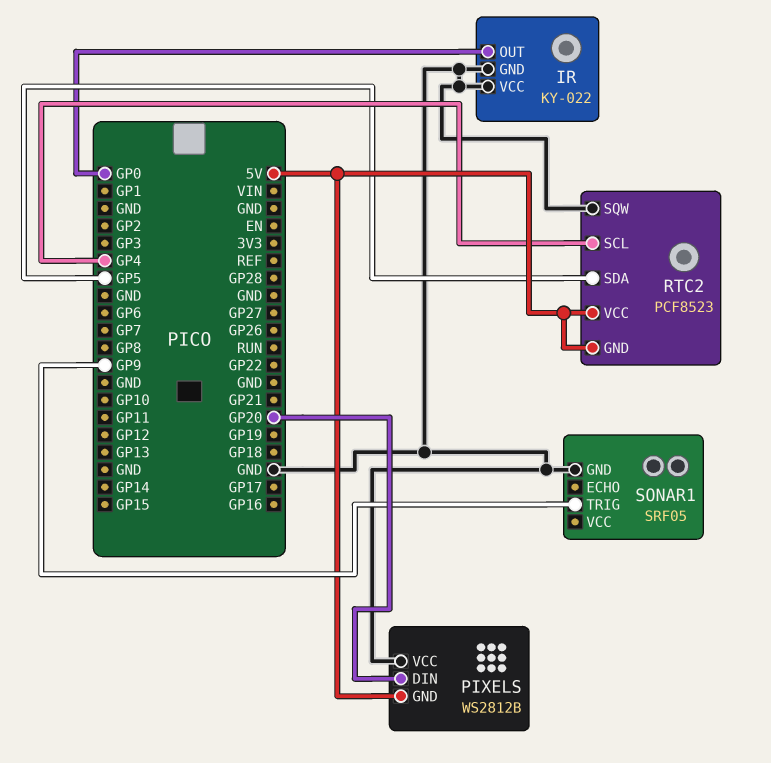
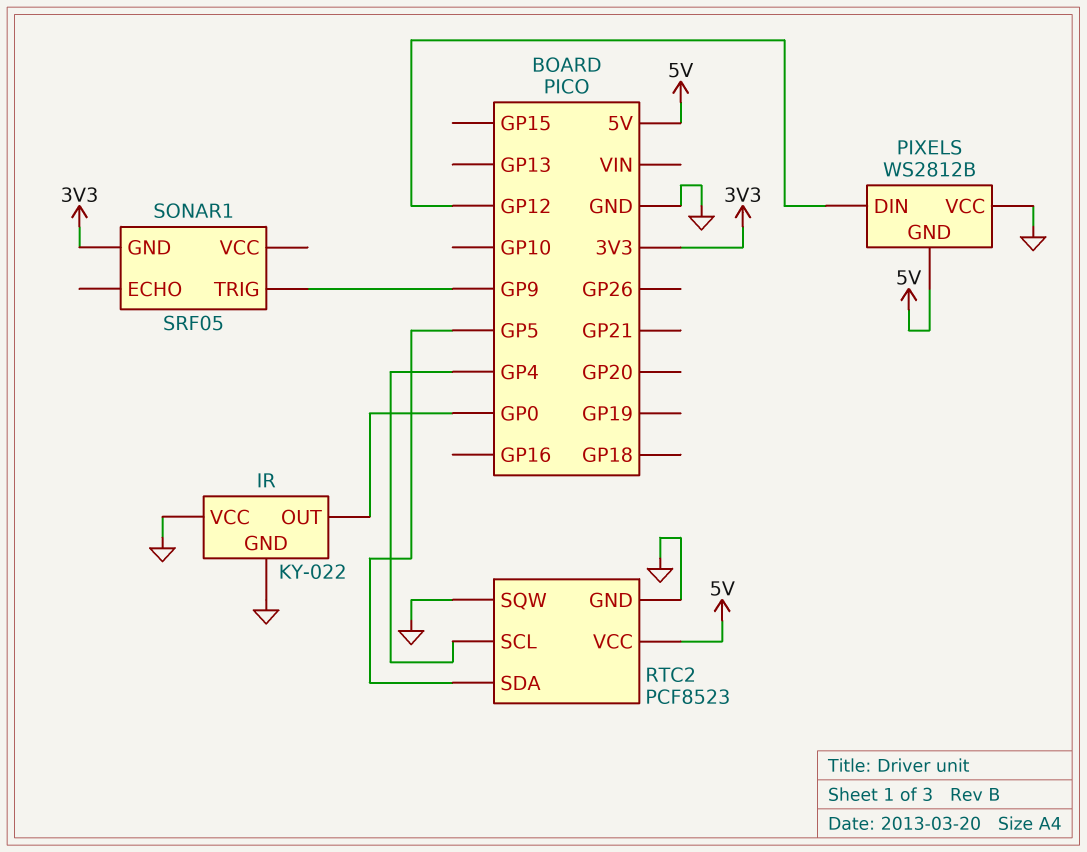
PIXELS pin DIN: GP20 -> GP12
RTC2 pin GND: 5V -> GND
SONAR1 pin GND: GND -> 3V3

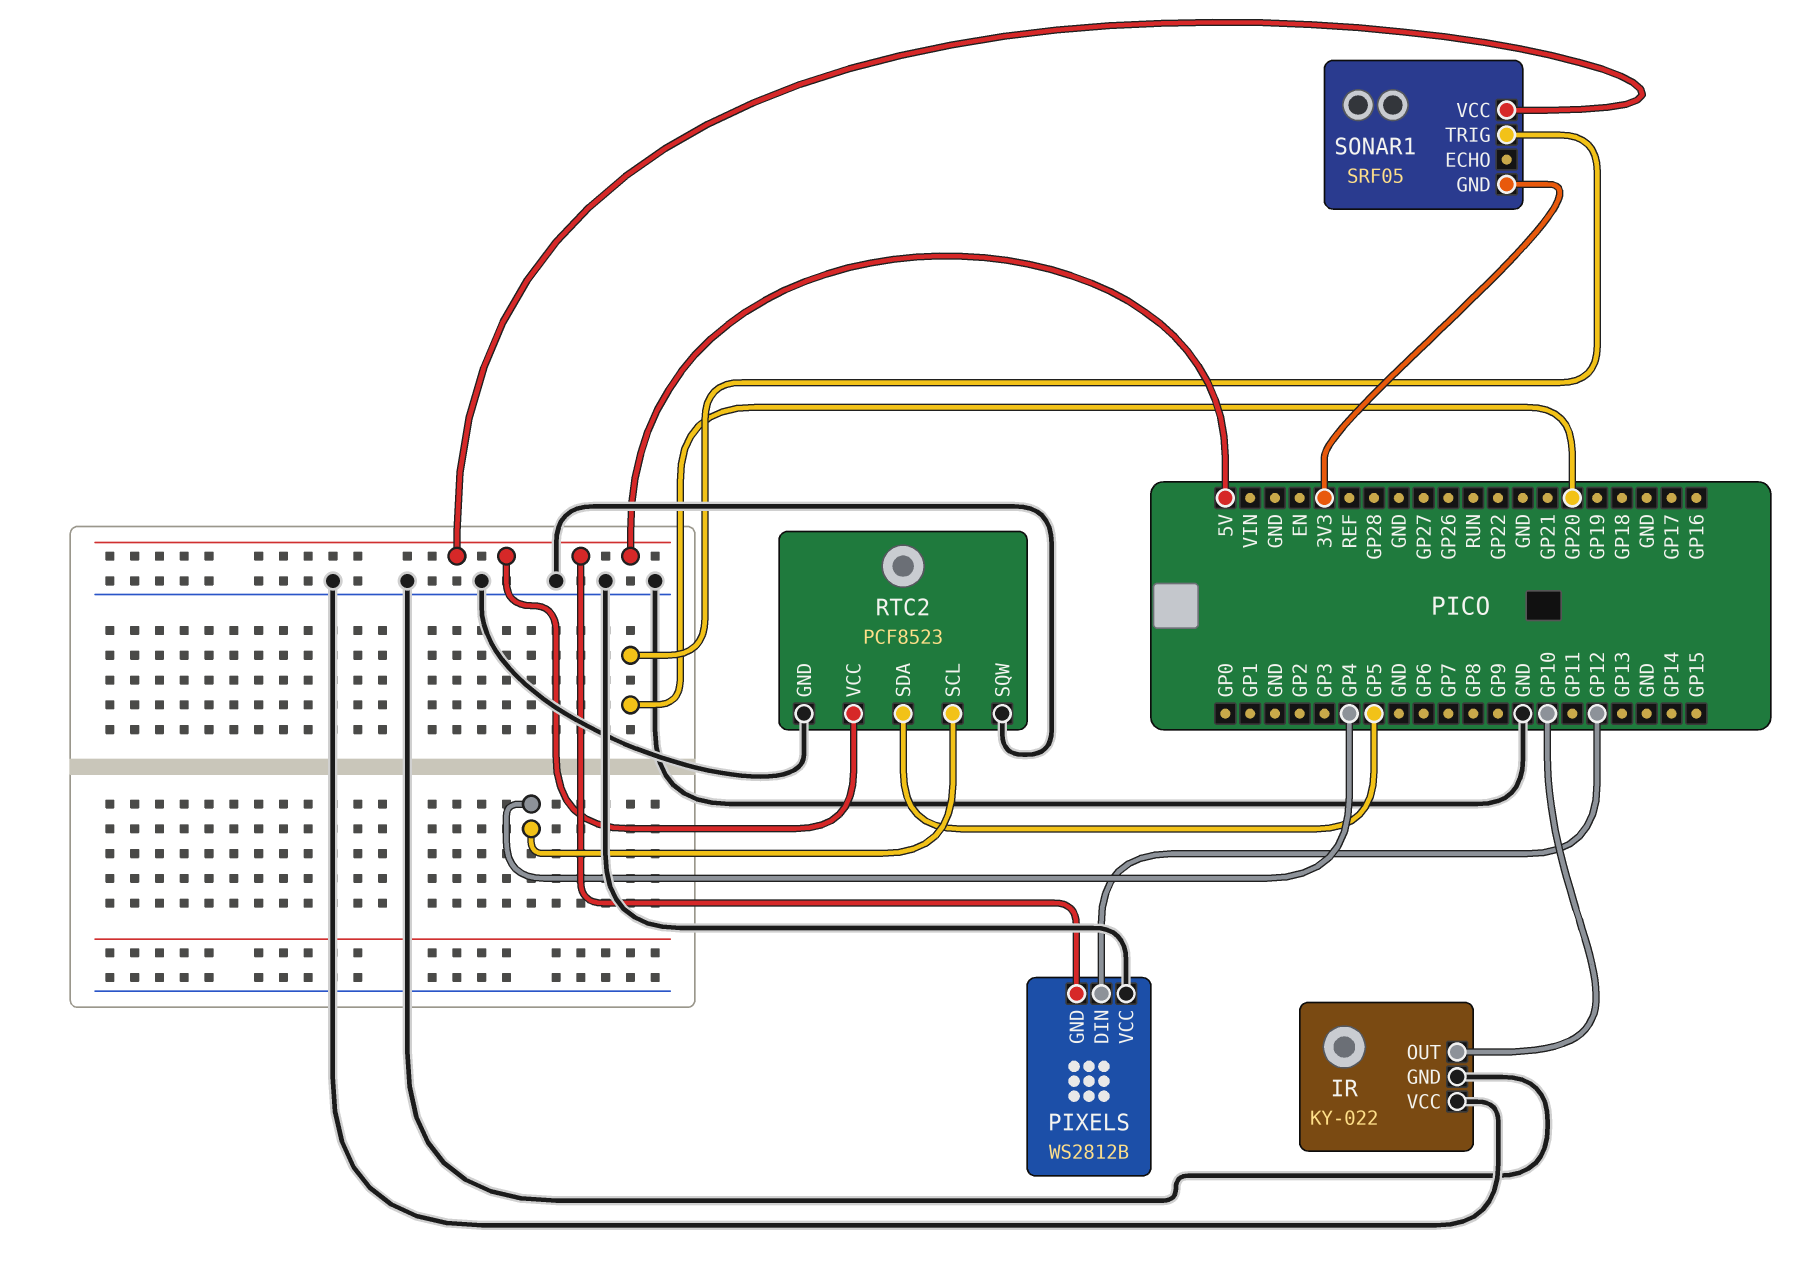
IR pin OUT: GP0 -> GP10
SONAR1 pin TRIG: GP9 -> GP20
SONAR1 pin VCC: none -> 5V

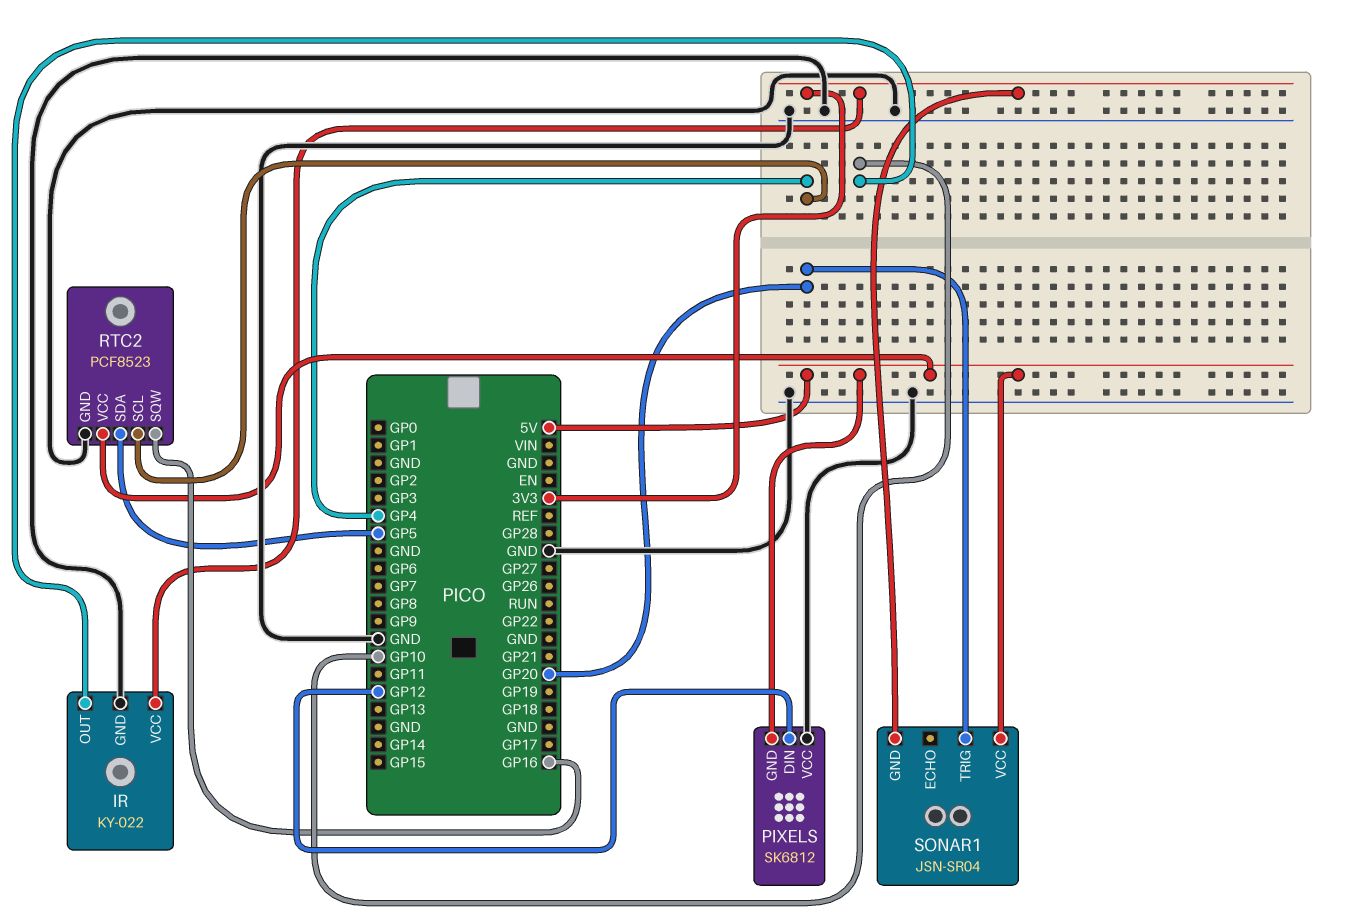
IR pin VCC: GND -> 3V3
PIXELS: WS2812B -> SK6812
RTC2 pin SQW: GND -> GP16
SONAR1: SRF05 -> JSN-SR04

